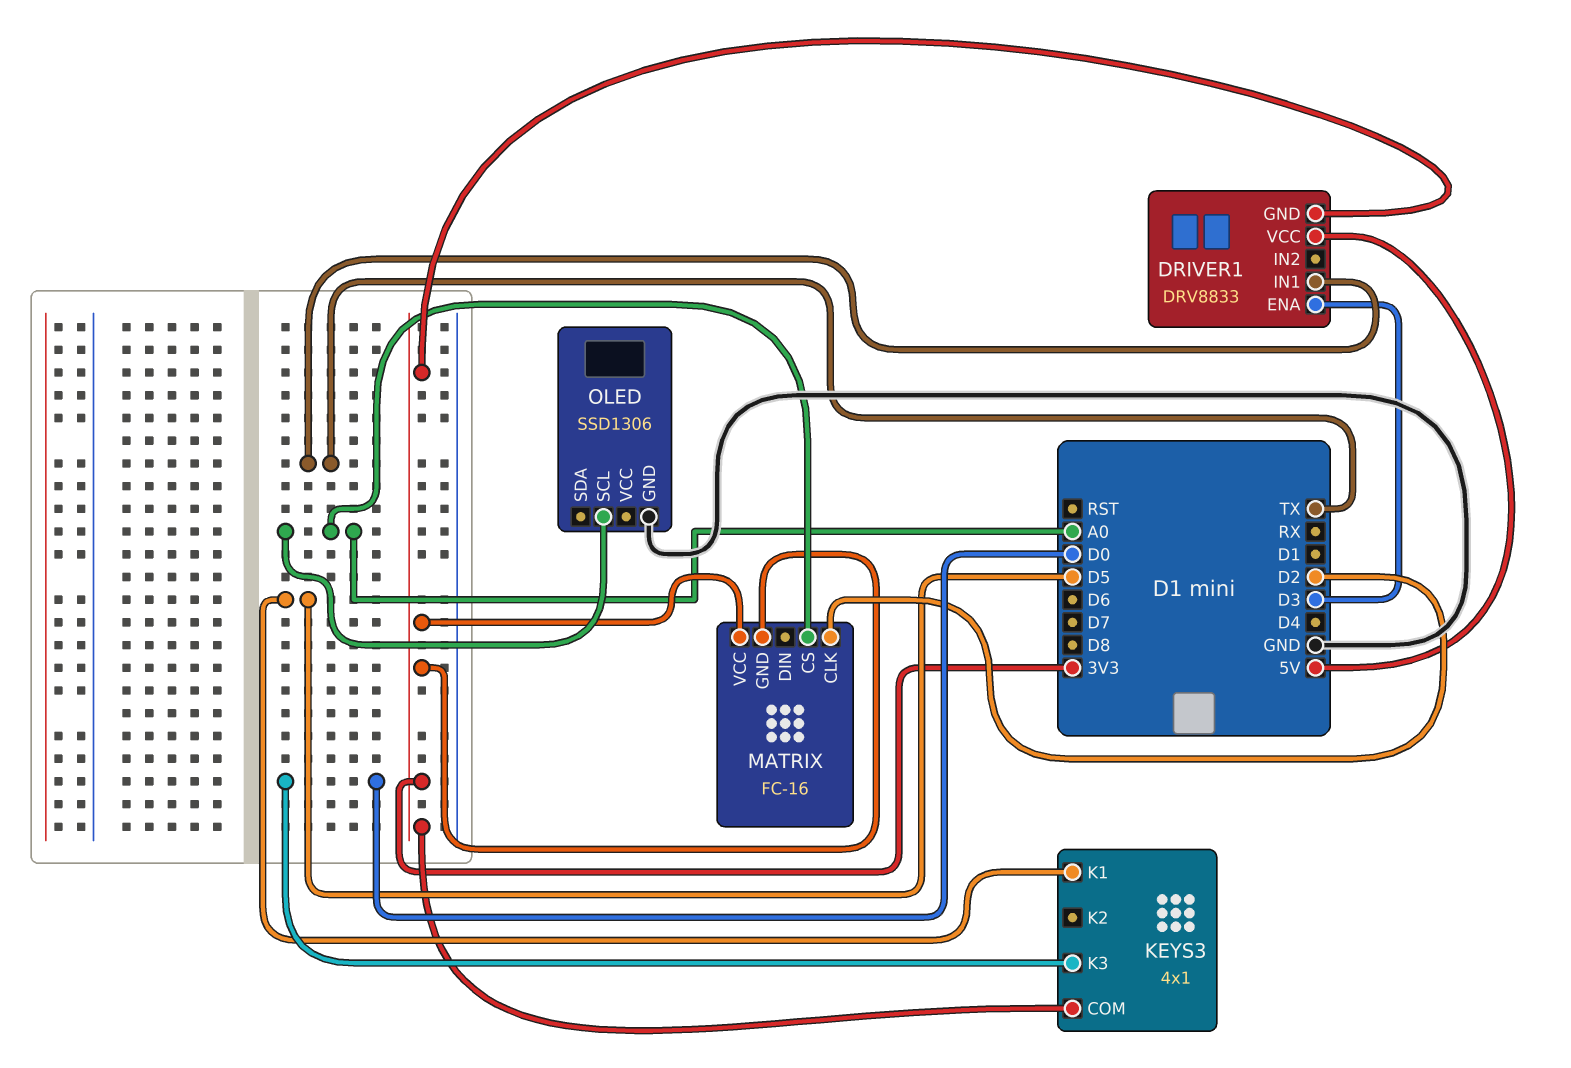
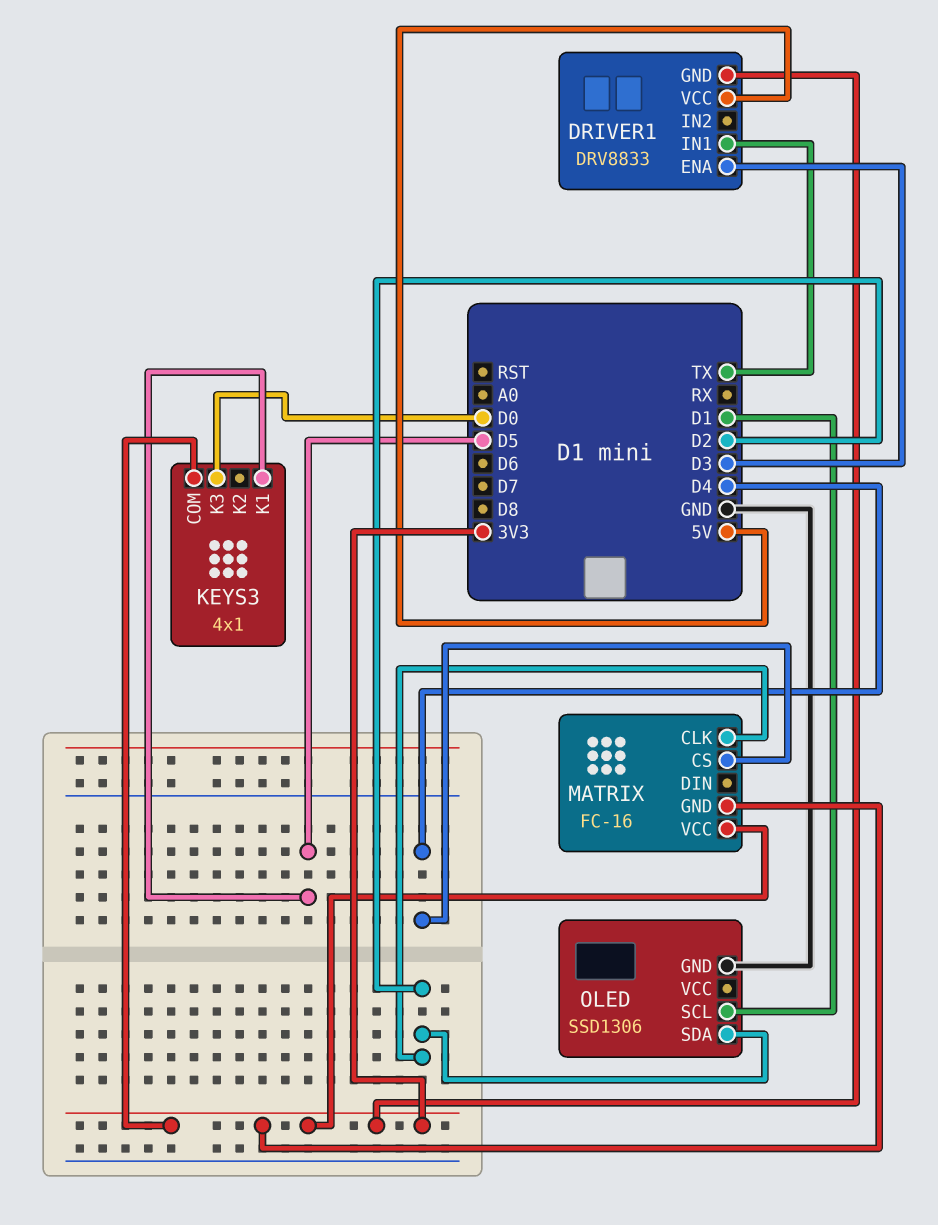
MATRIX pin CS: A0 -> D4
OLED pin SCL: A0 -> D1
OLED pin SDA: none -> D2

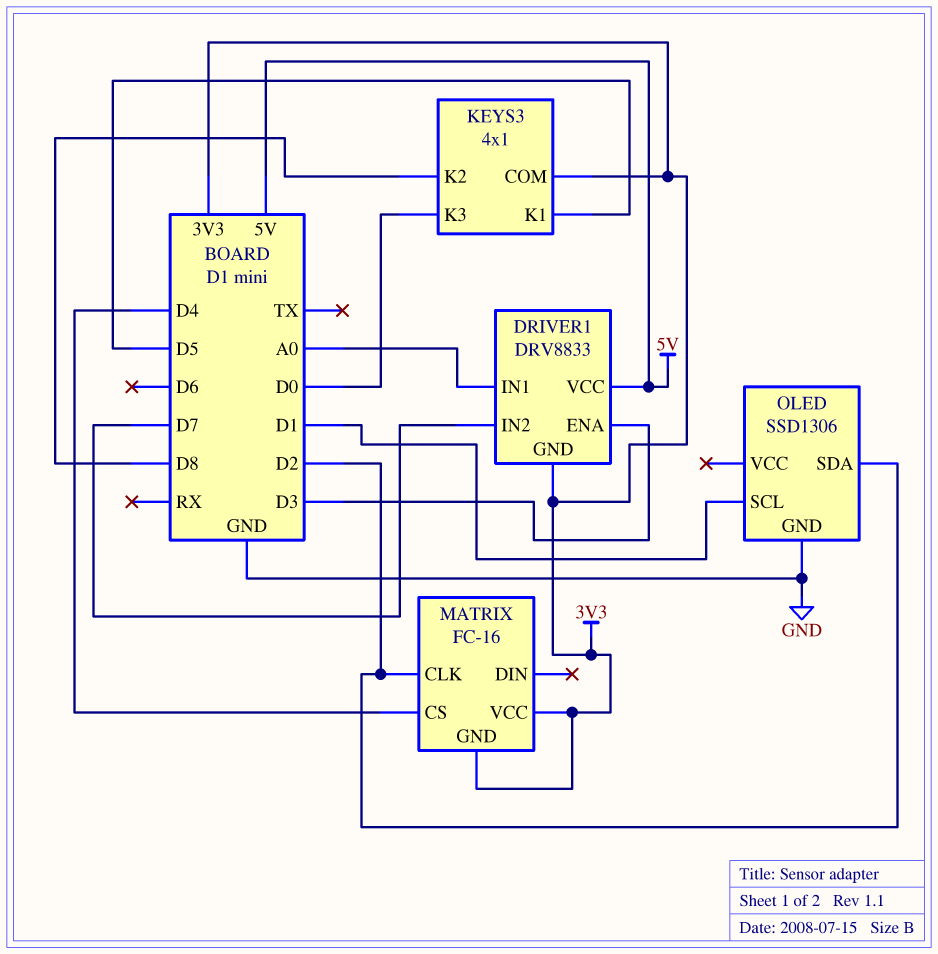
DRIVER1 pin IN1: TX -> A0
DRIVER1 pin IN2: none -> D7
KEYS3 pin K2: none -> D8

